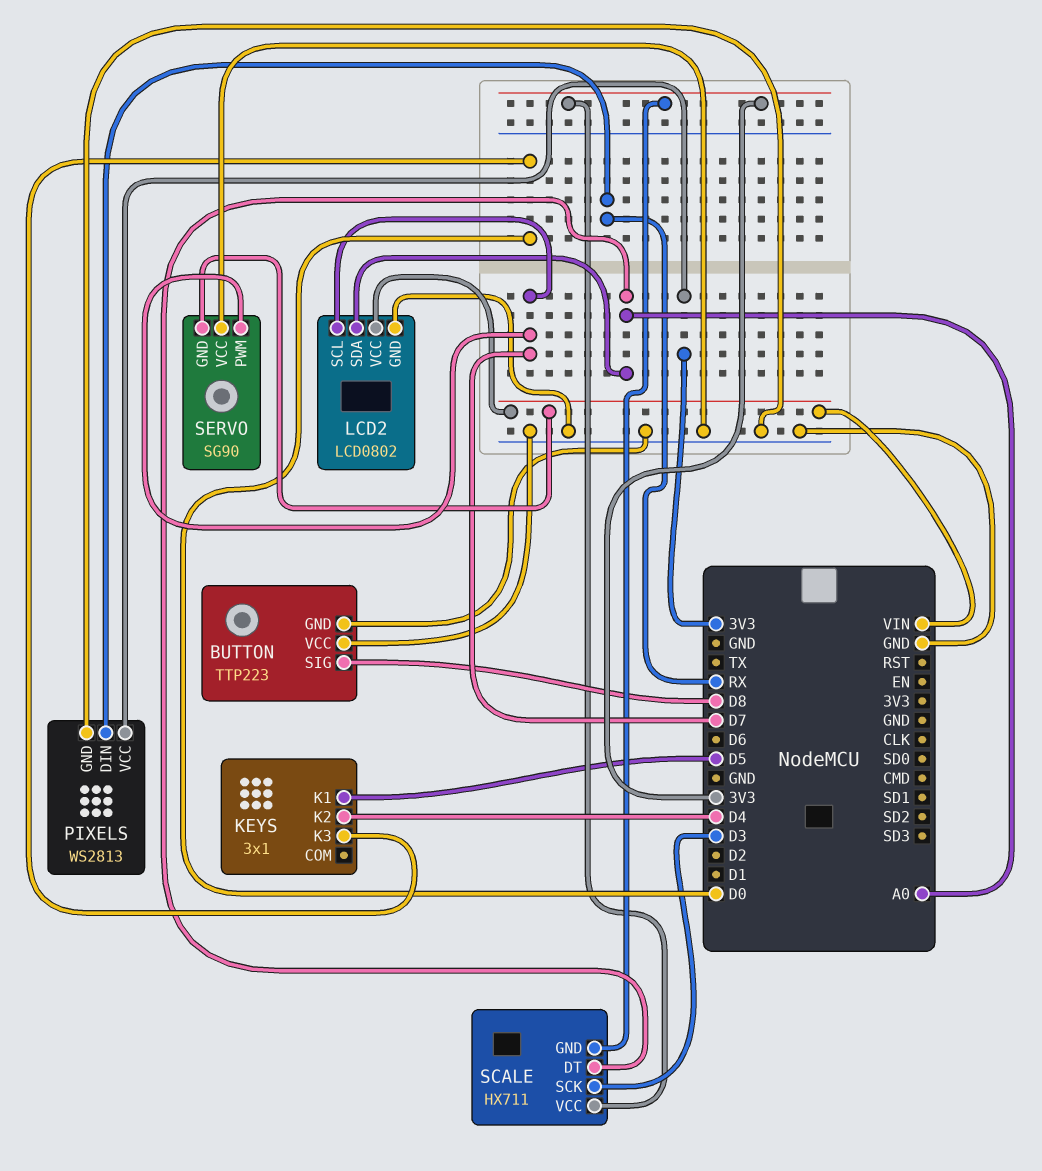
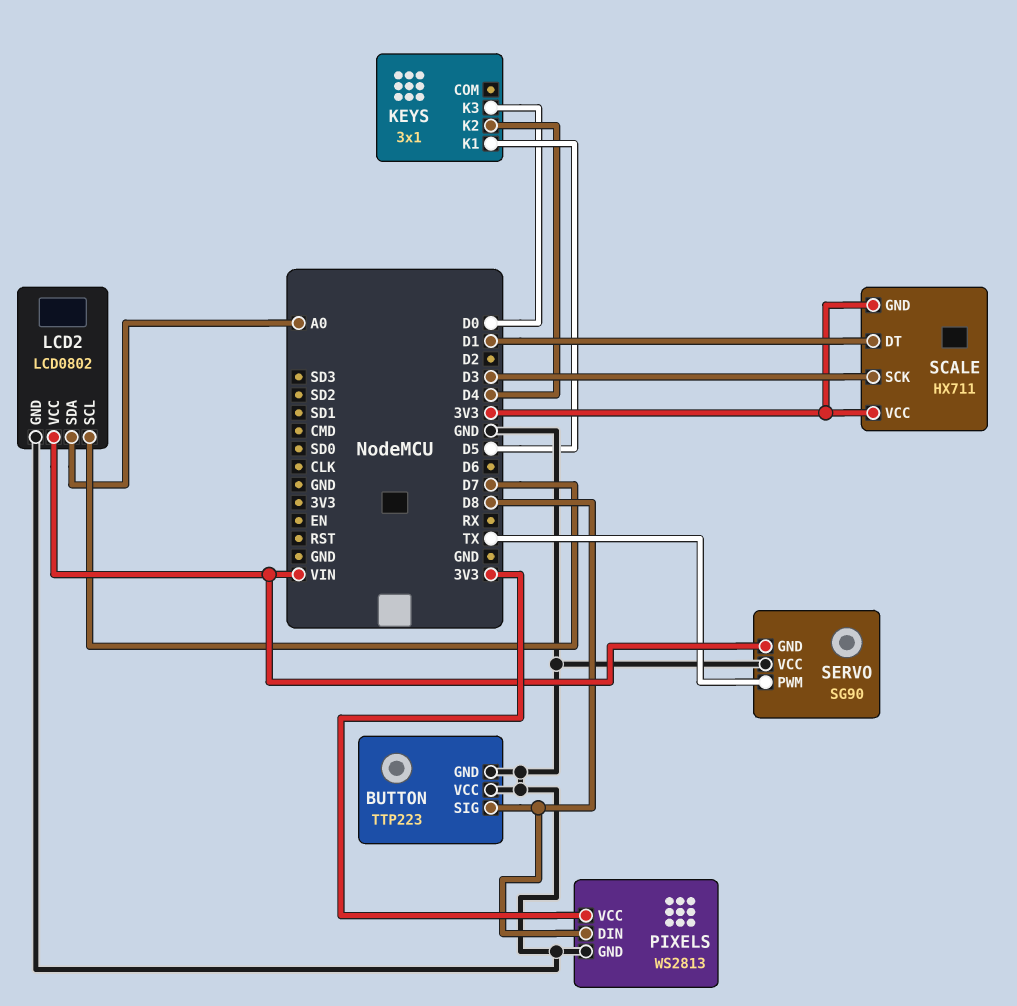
PIXELS pin DIN: RX -> D8
SCALE pin DT: A0 -> D1
SERVO pin PWM: D7 -> TX

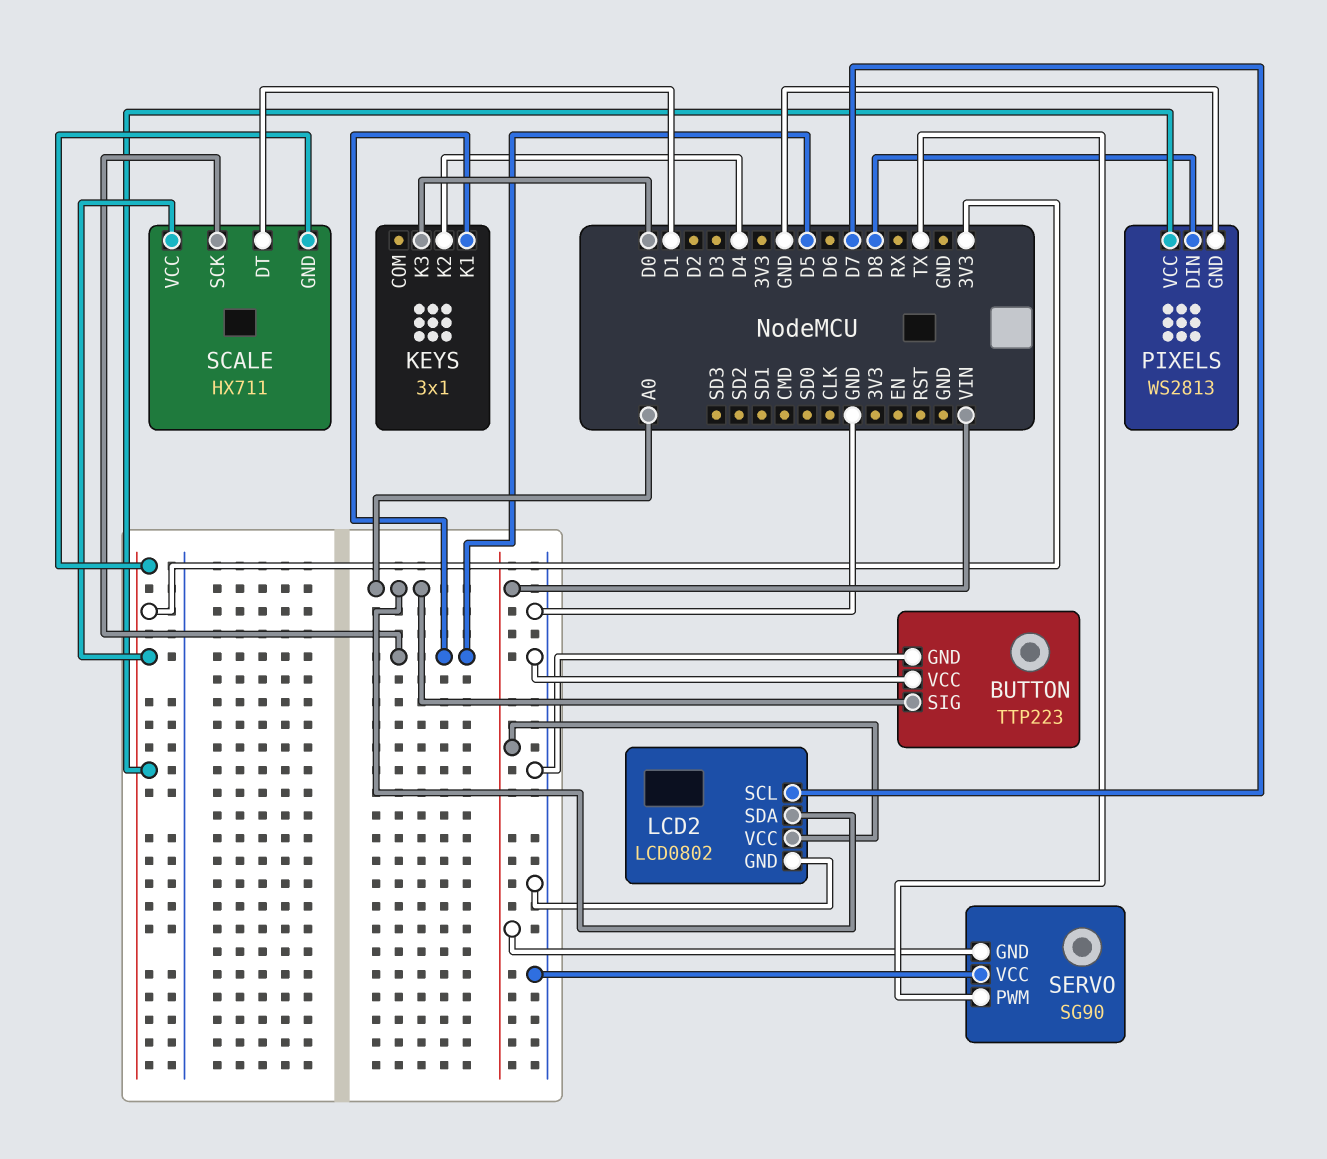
BUTTON pin SIG: D8 -> A0
SCALE pin SCK: D3 -> D5

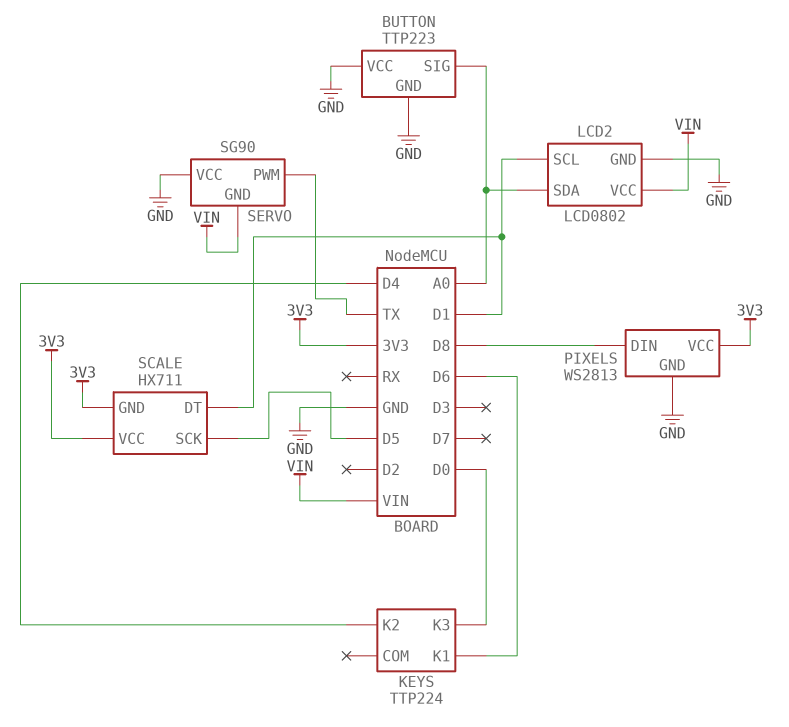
KEYS: 3x1 -> TTP224
KEYS pin K1: D5 -> D6
LCD2 pin SCL: D7 -> D1

